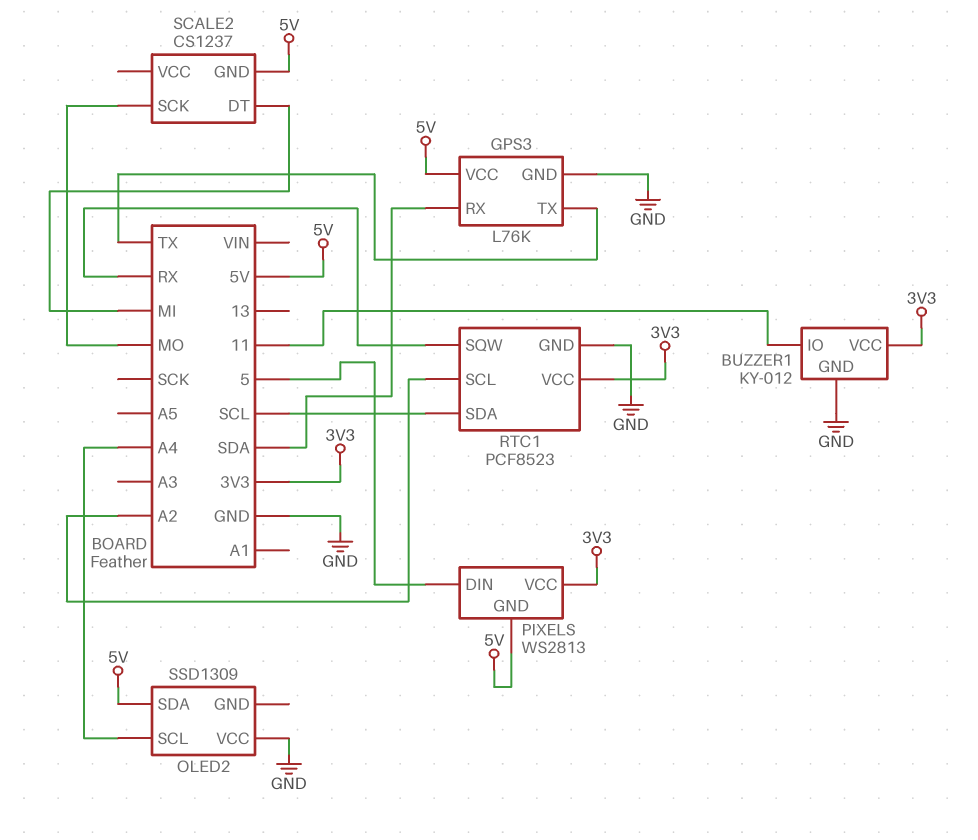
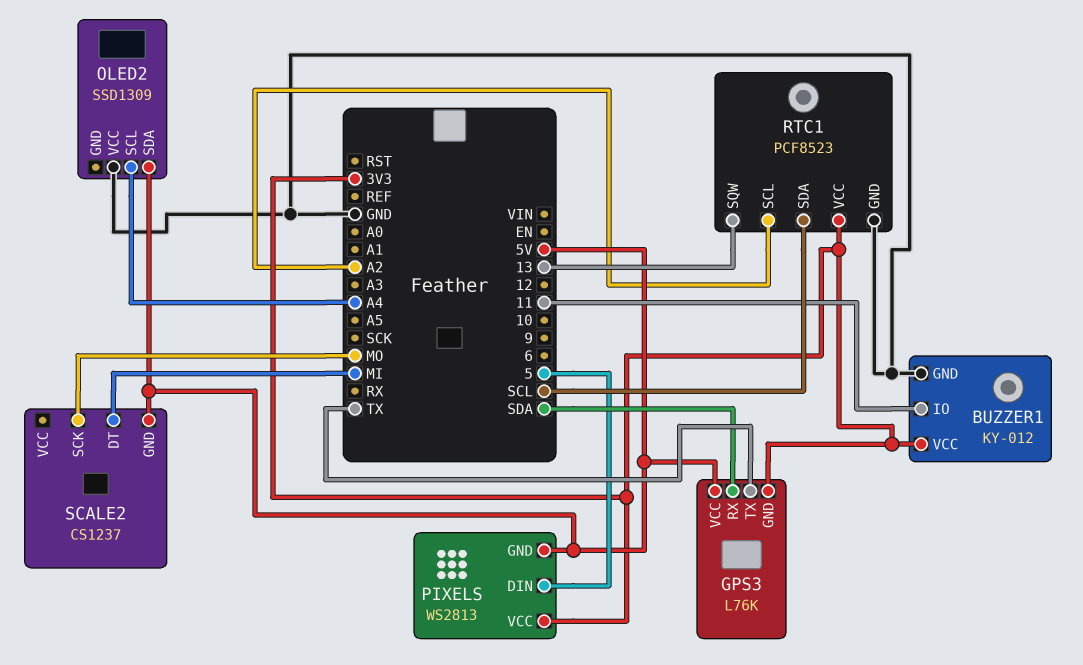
GPS3 pin GND: GND -> 3V3
RTC1 pin SQW: RX -> 13

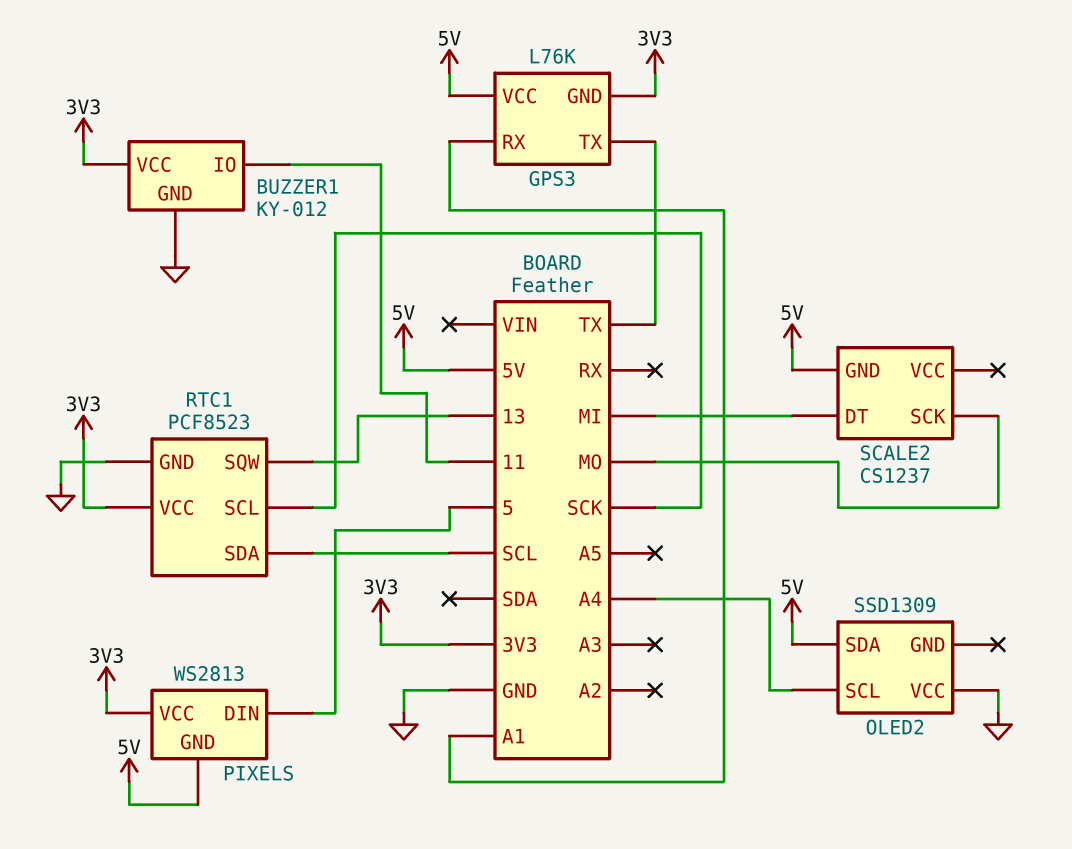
GPS3 pin RX: SDA -> A1
RTC1 pin SCL: A2 -> SCK

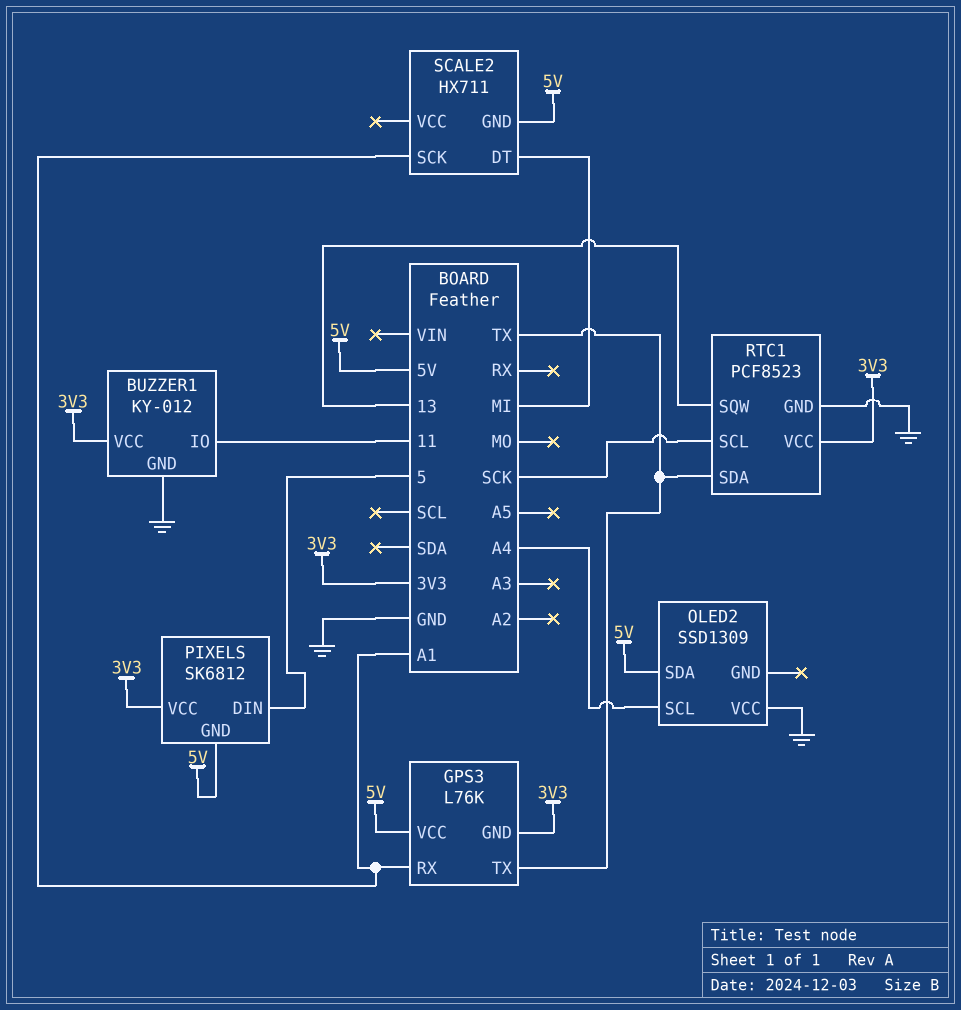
PIXELS: WS2813 -> SK6812
RTC1 pin SDA: SCL -> TX
SCALE2: CS1237 -> HX711
SCALE2 pin SCK: MO -> A1

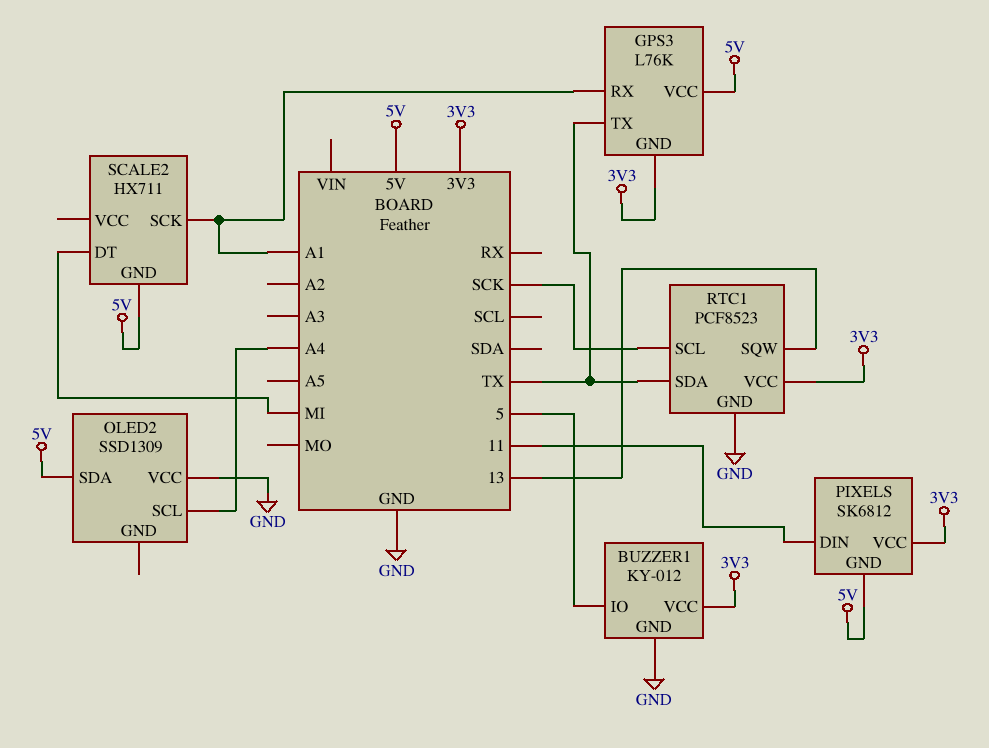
BUZZER1 pin IO: 11 -> 5
PIXELS pin DIN: 5 -> 11

